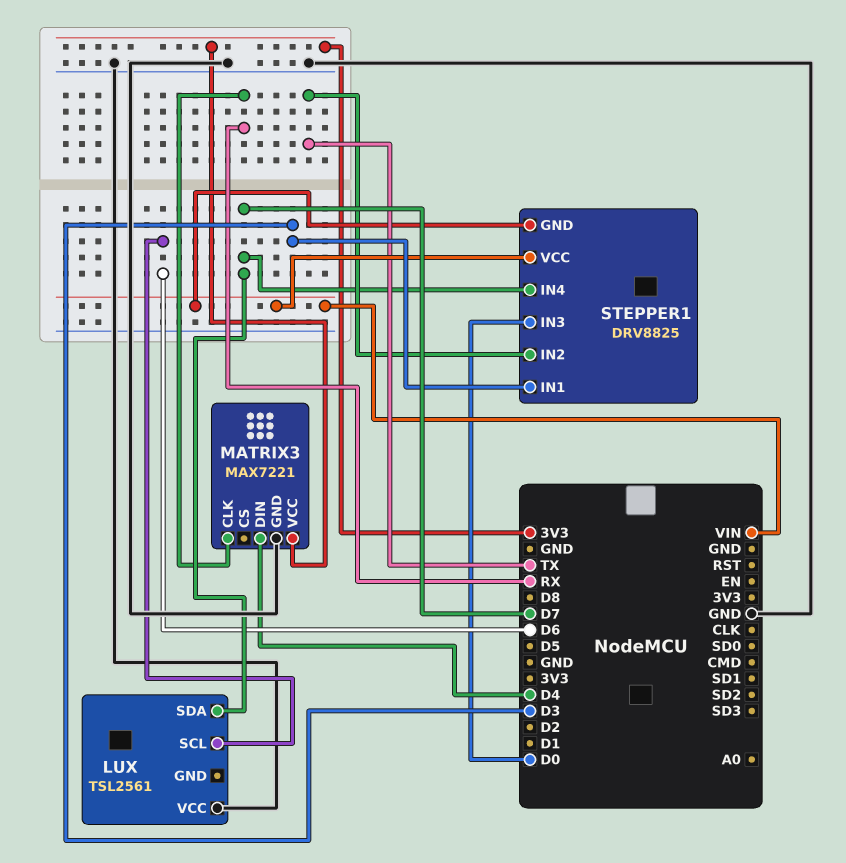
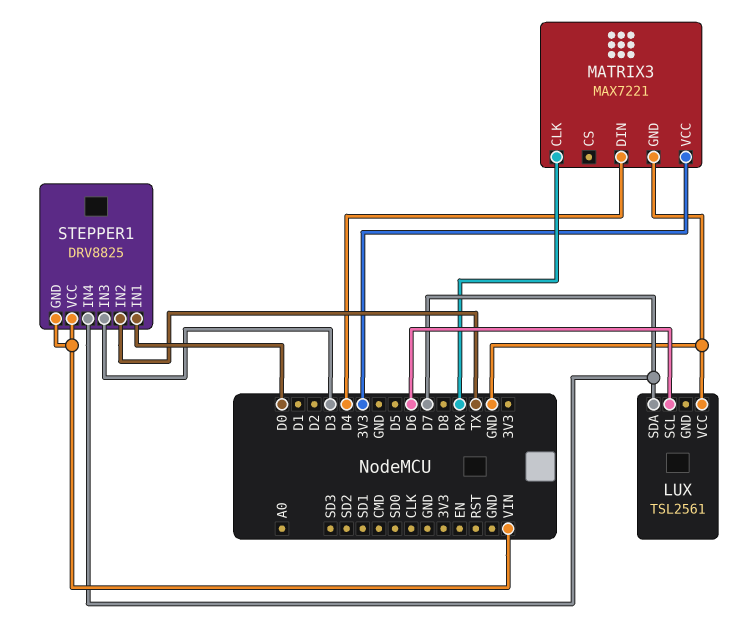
STEPPER1 pin IN1: D3 -> D0
STEPPER1 pin IN3: D0 -> D3

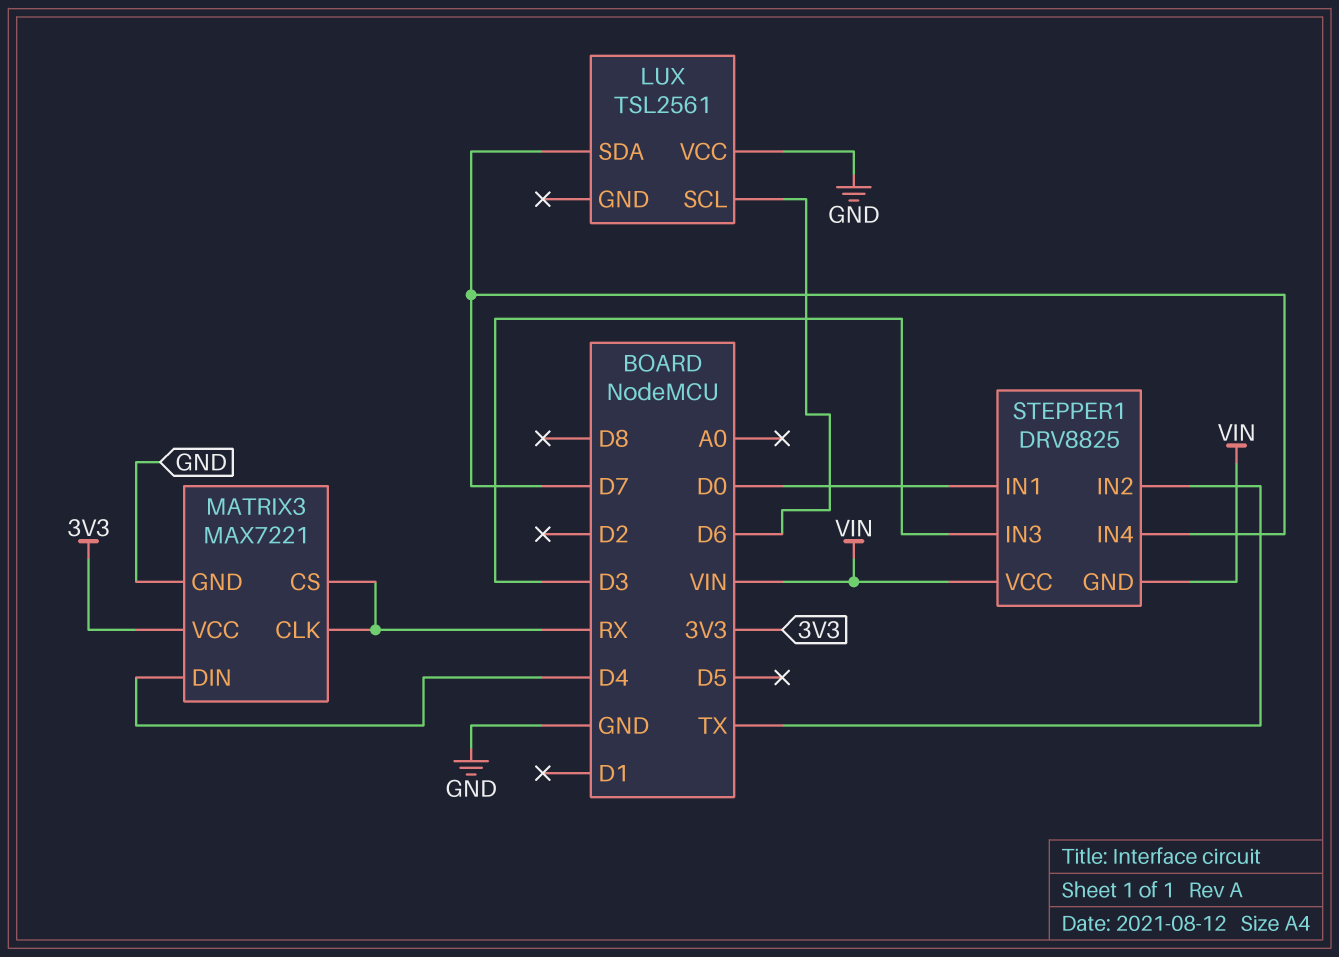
MATRIX3 pin CS: none -> RX

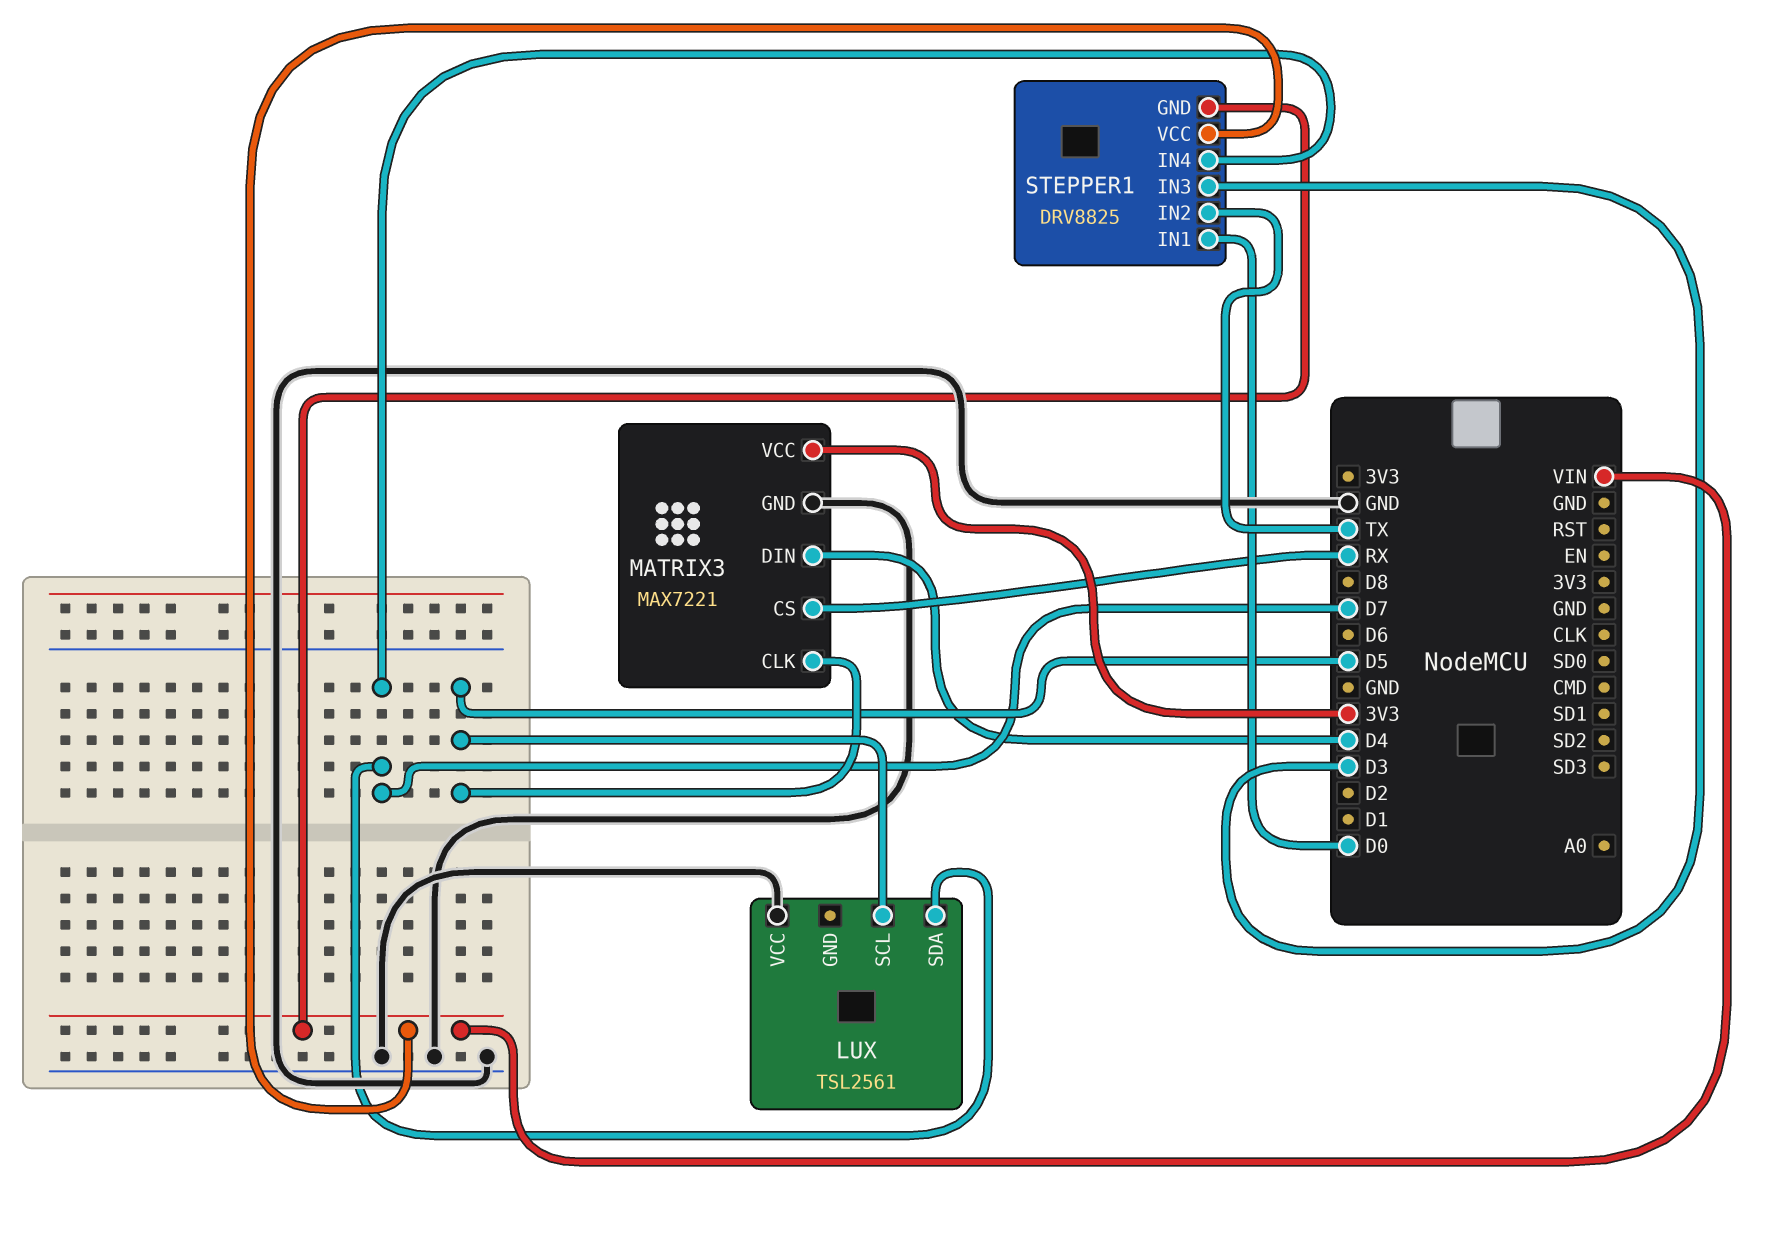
LUX pin SCL: D6 -> D5
MATRIX3 pin CLK: RX -> D5

